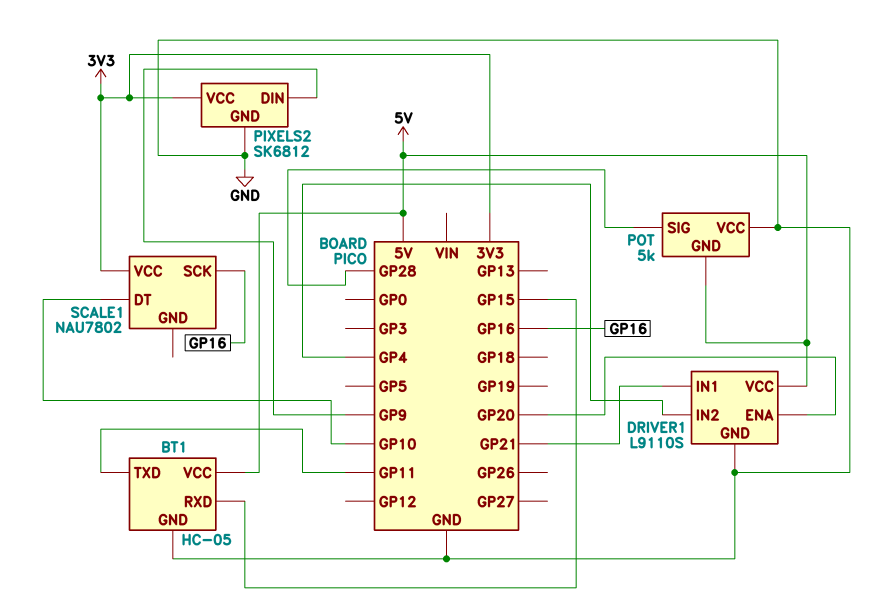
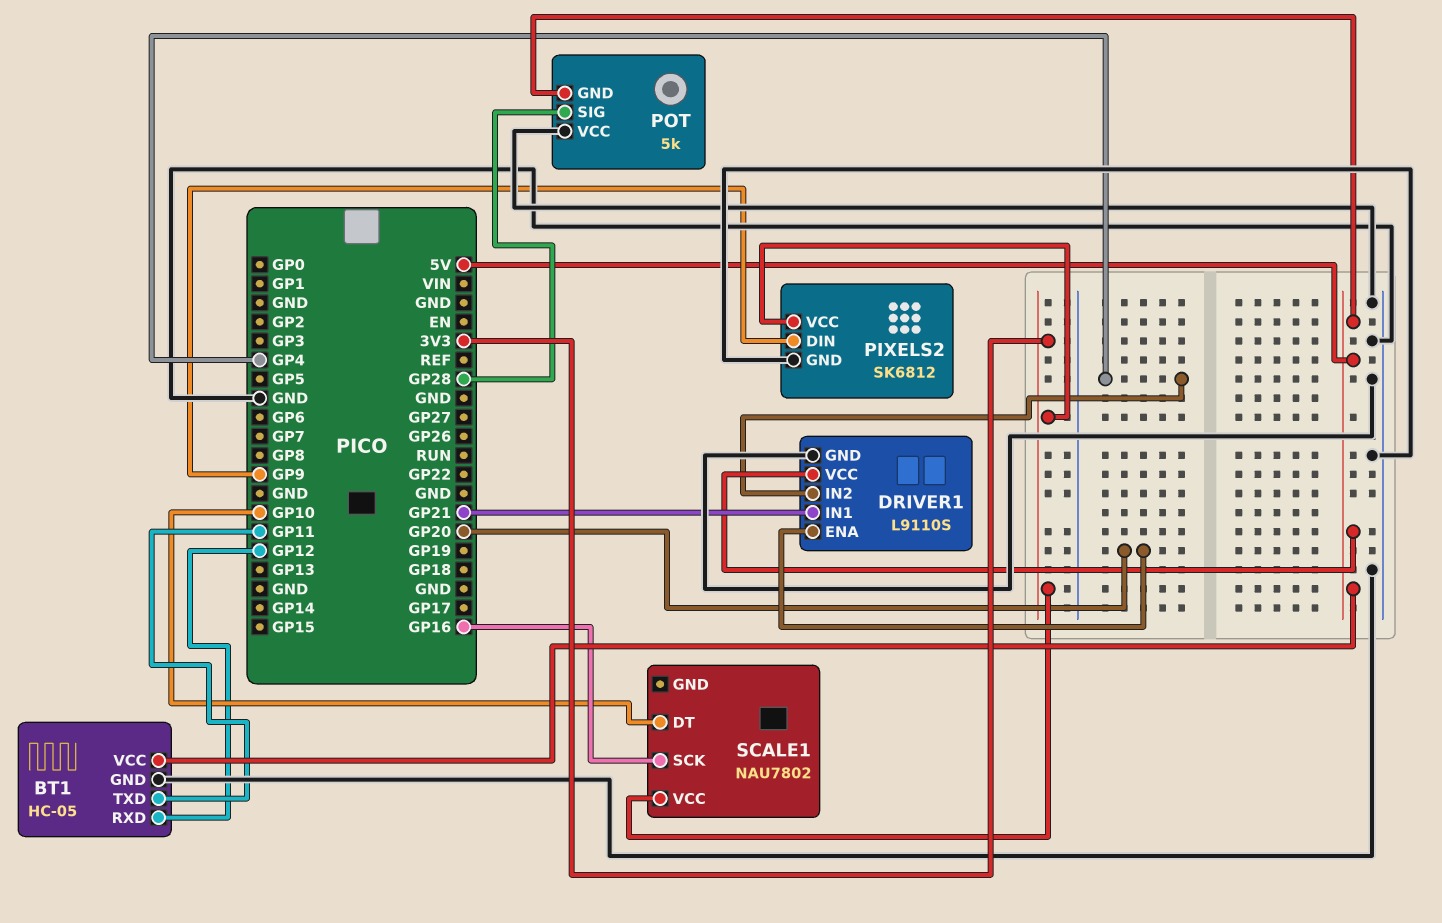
BT1 pin RXD: GP15 -> GP12

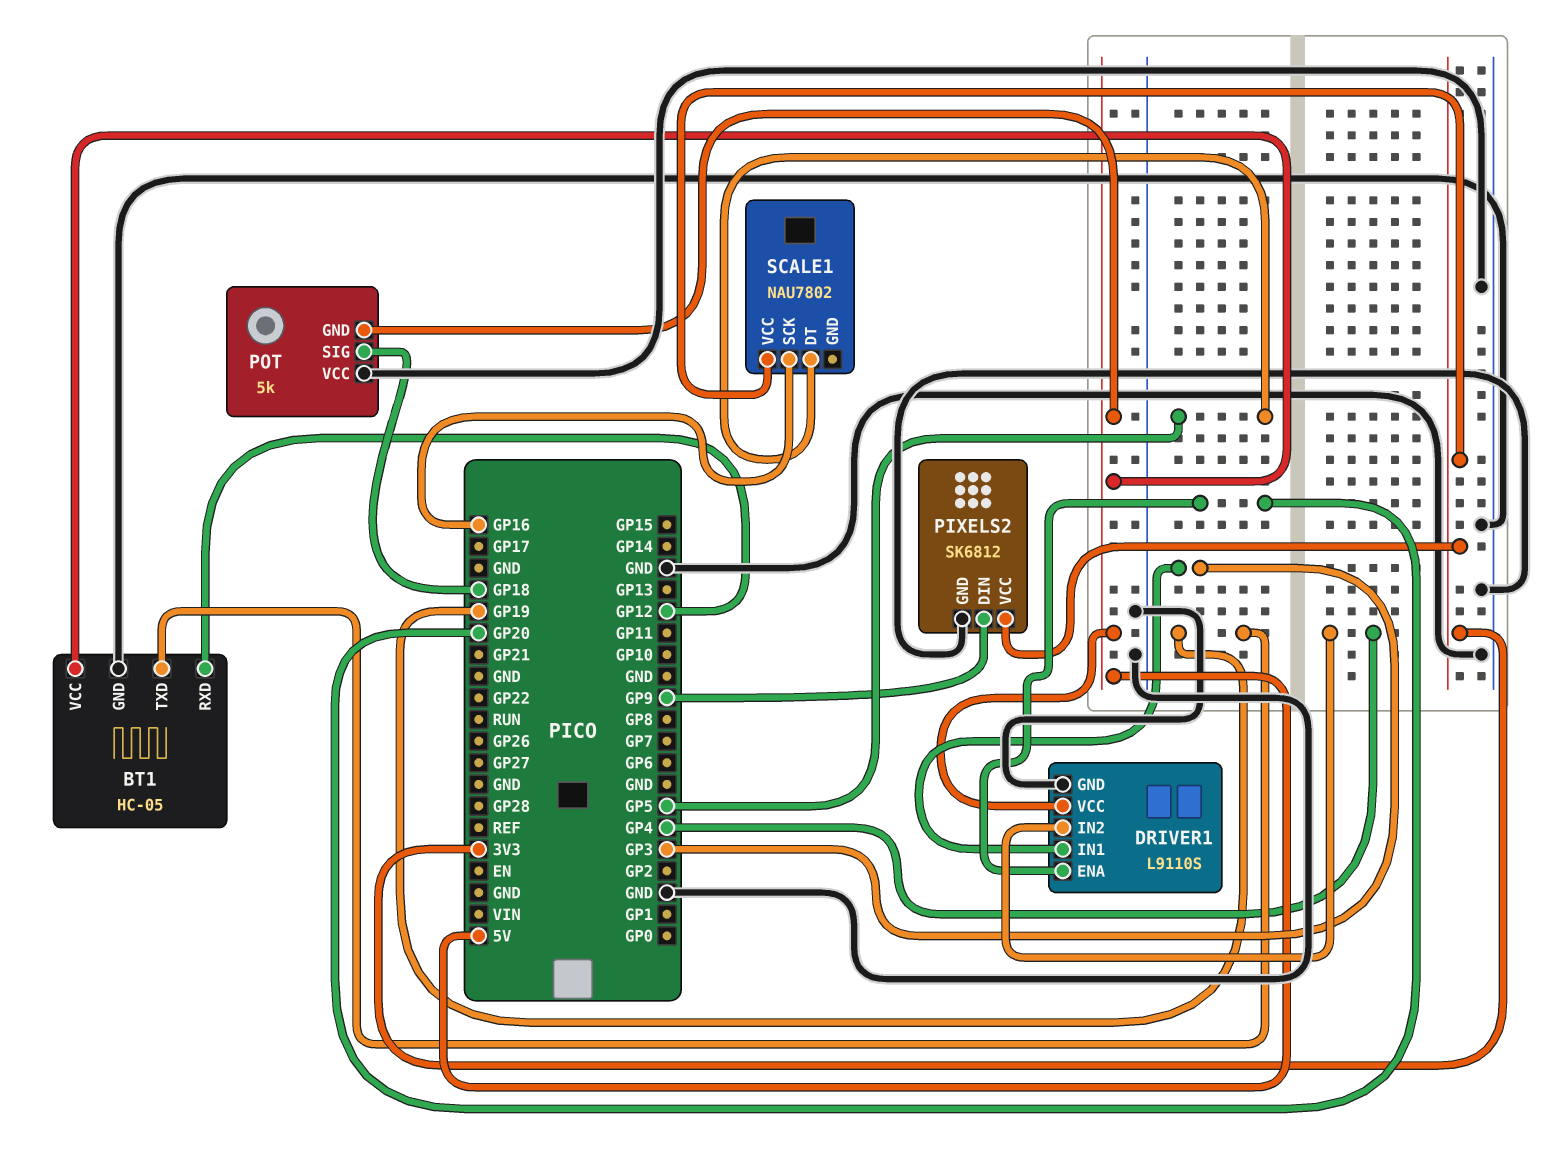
BT1 pin TXD: GP11 -> GP19
DRIVER1 pin IN1: GP21 -> GP3
POT pin SIG: GP28 -> GP18
SCALE1 pin DT: GP10 -> GP5

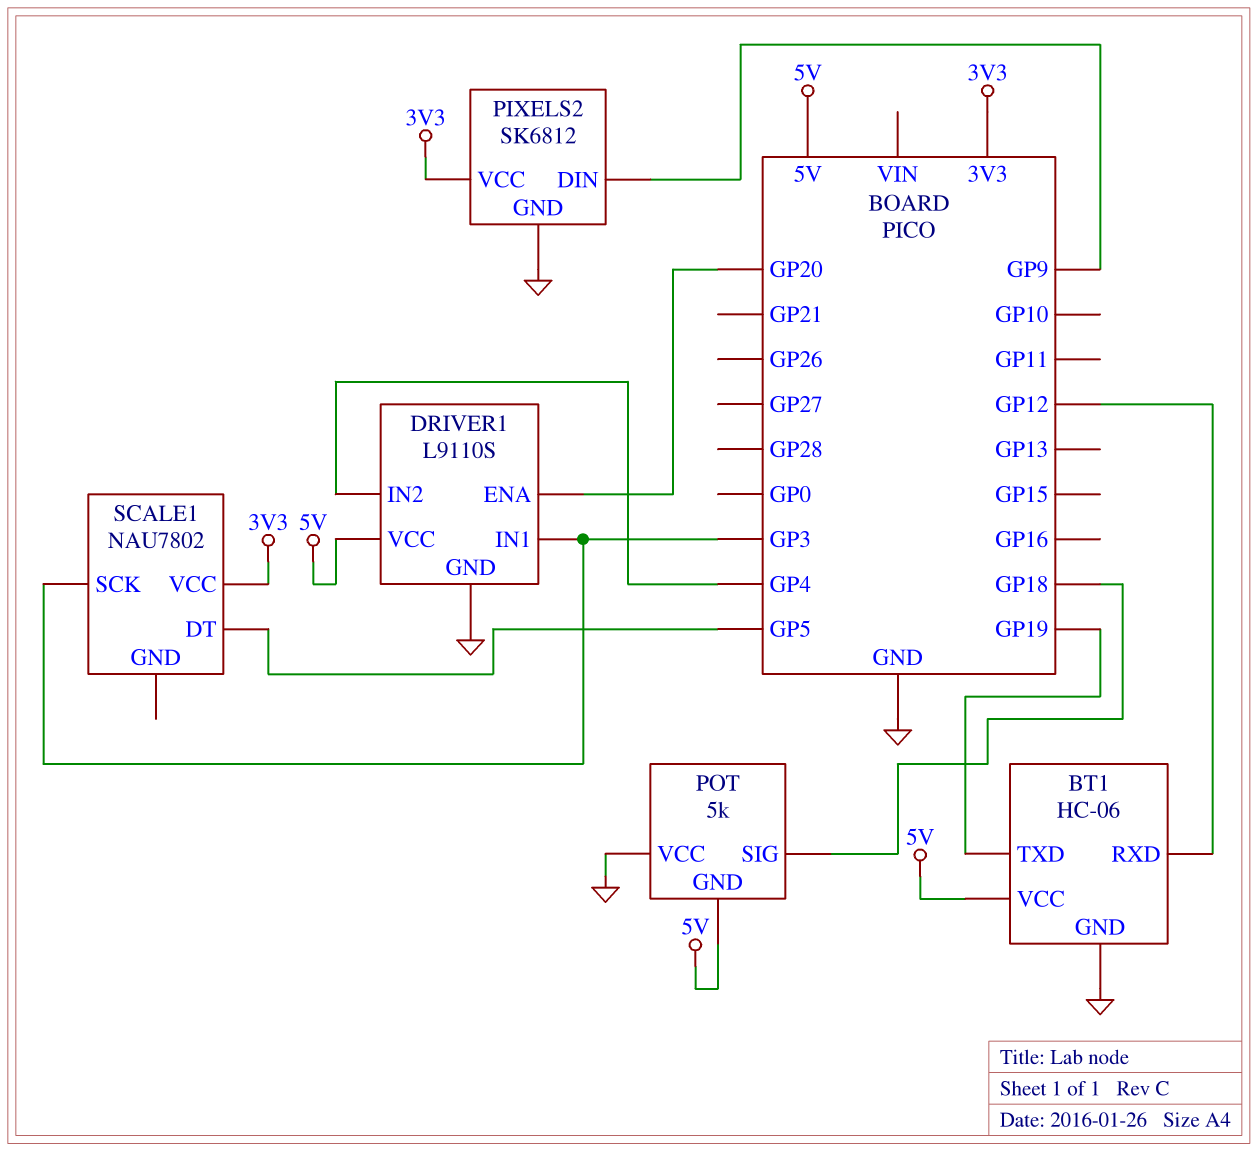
BT1: HC-05 -> HC-06
SCALE1 pin SCK: GP16 -> GP3

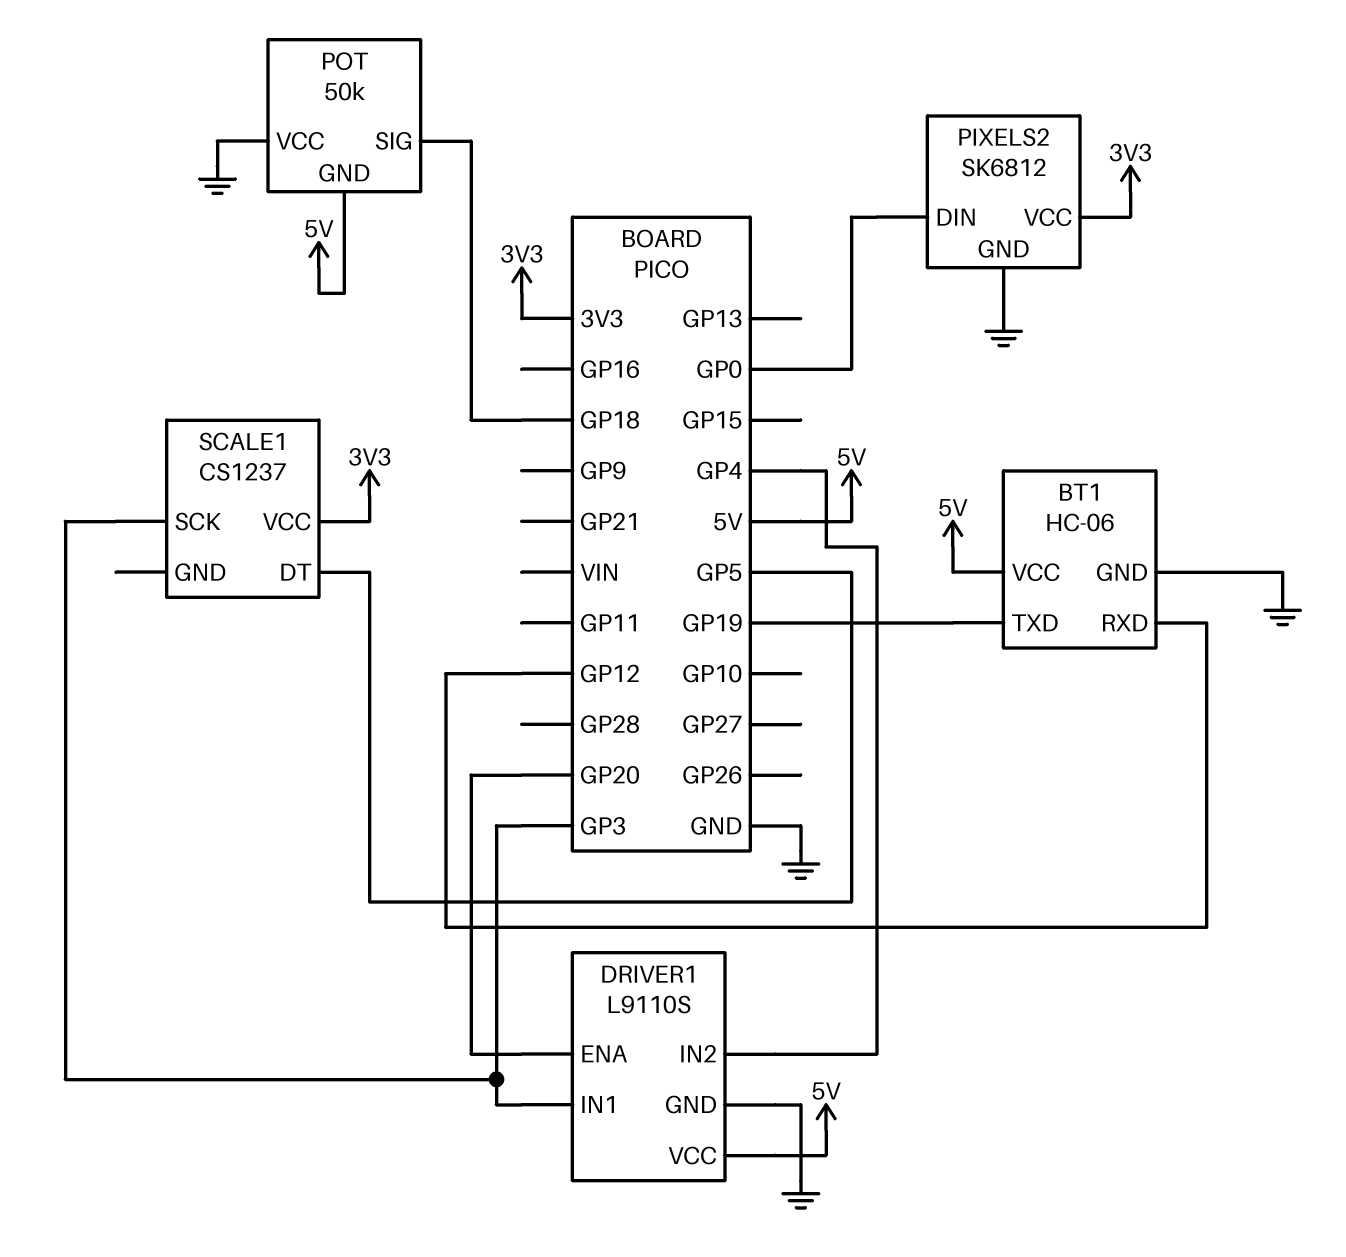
PIXELS2 pin DIN: GP9 -> GP0
POT: 5k -> 50k
SCALE1: NAU7802 -> CS1237

